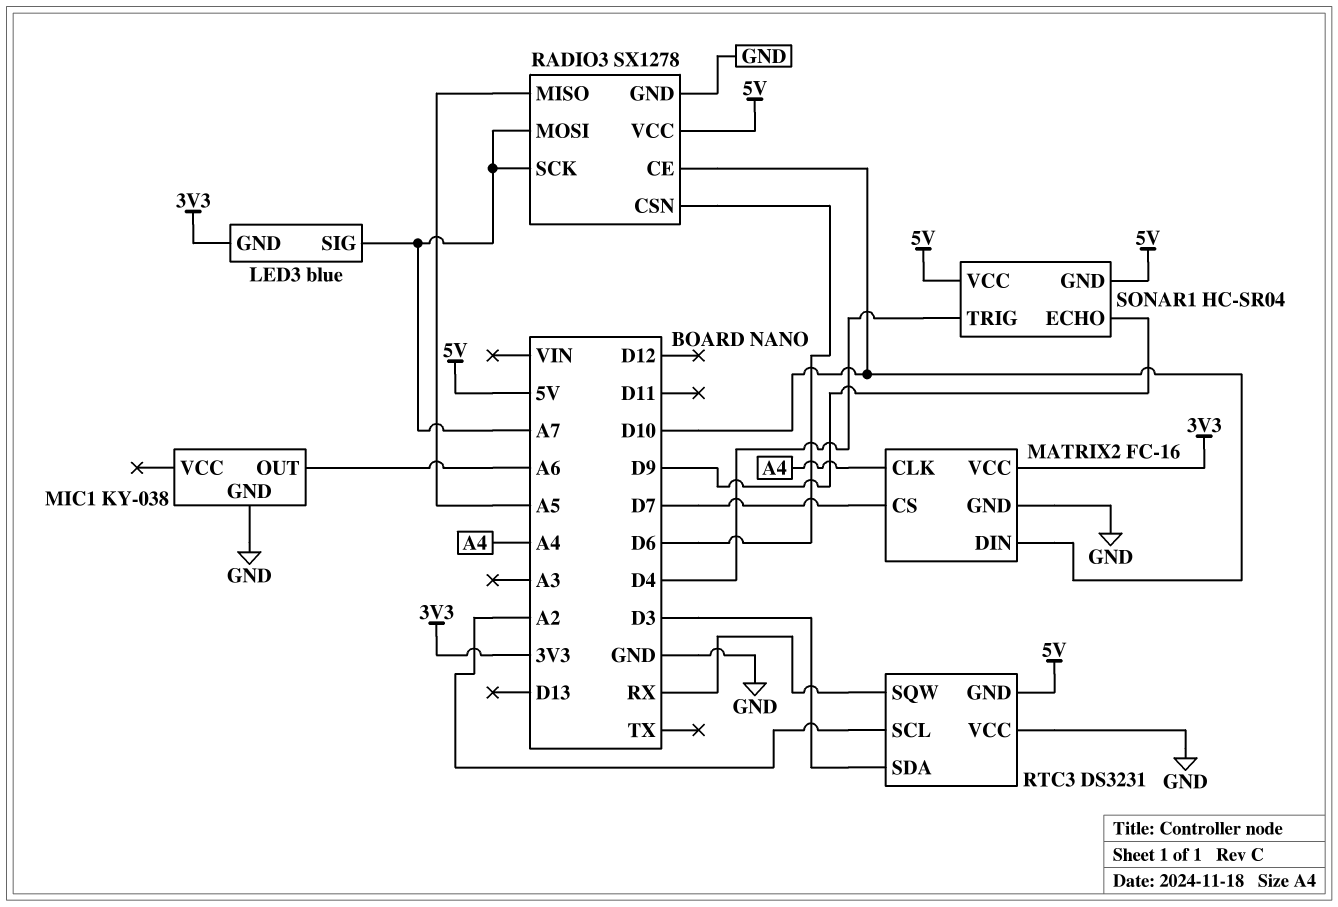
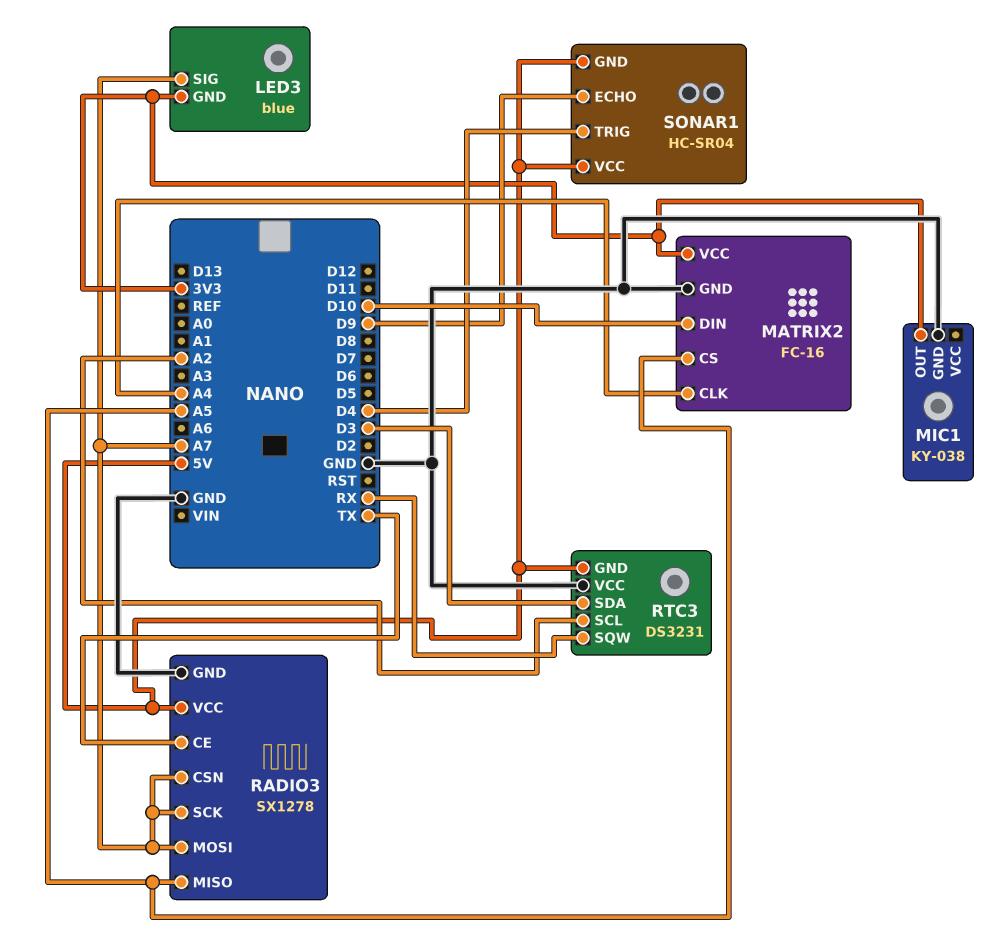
MATRIX2 pin CS: D7 -> A5
MIC1 pin OUT: A6 -> 3V3
RADIO3 pin CE: D10 -> TX
RADIO3 pin CSN: D6 -> A7

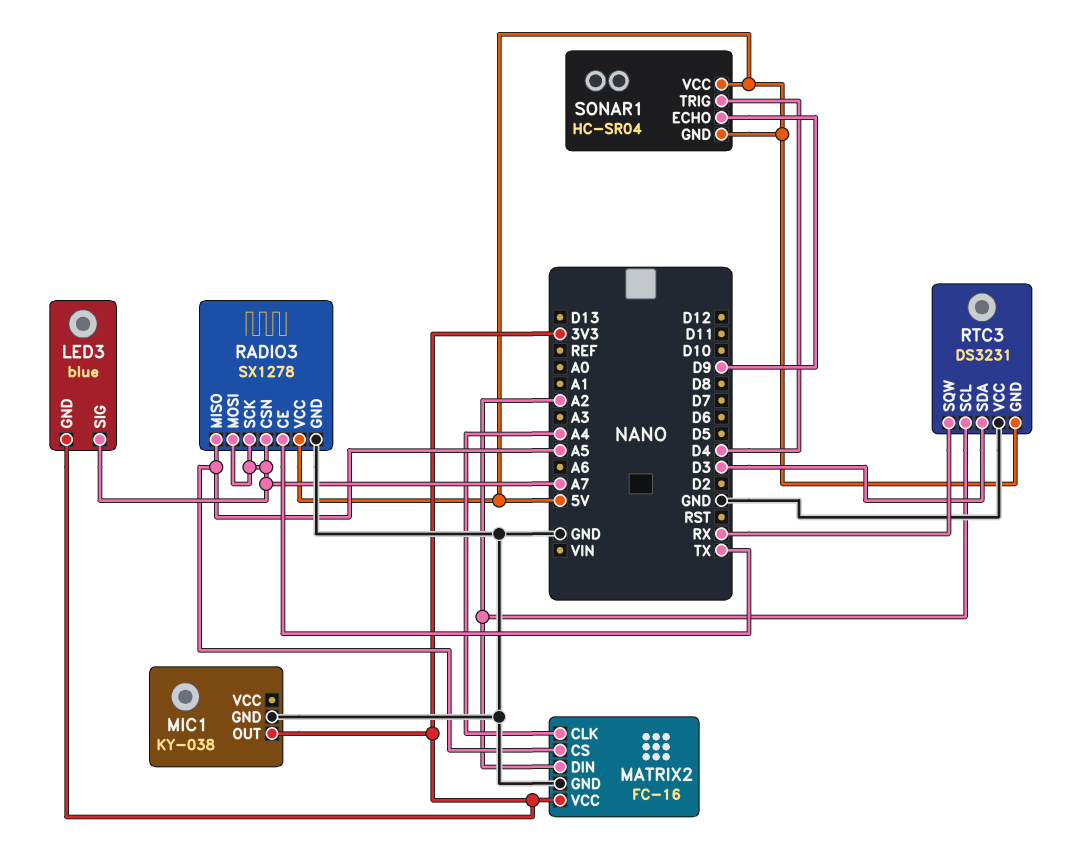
MATRIX2 pin DIN: D10 -> A2

